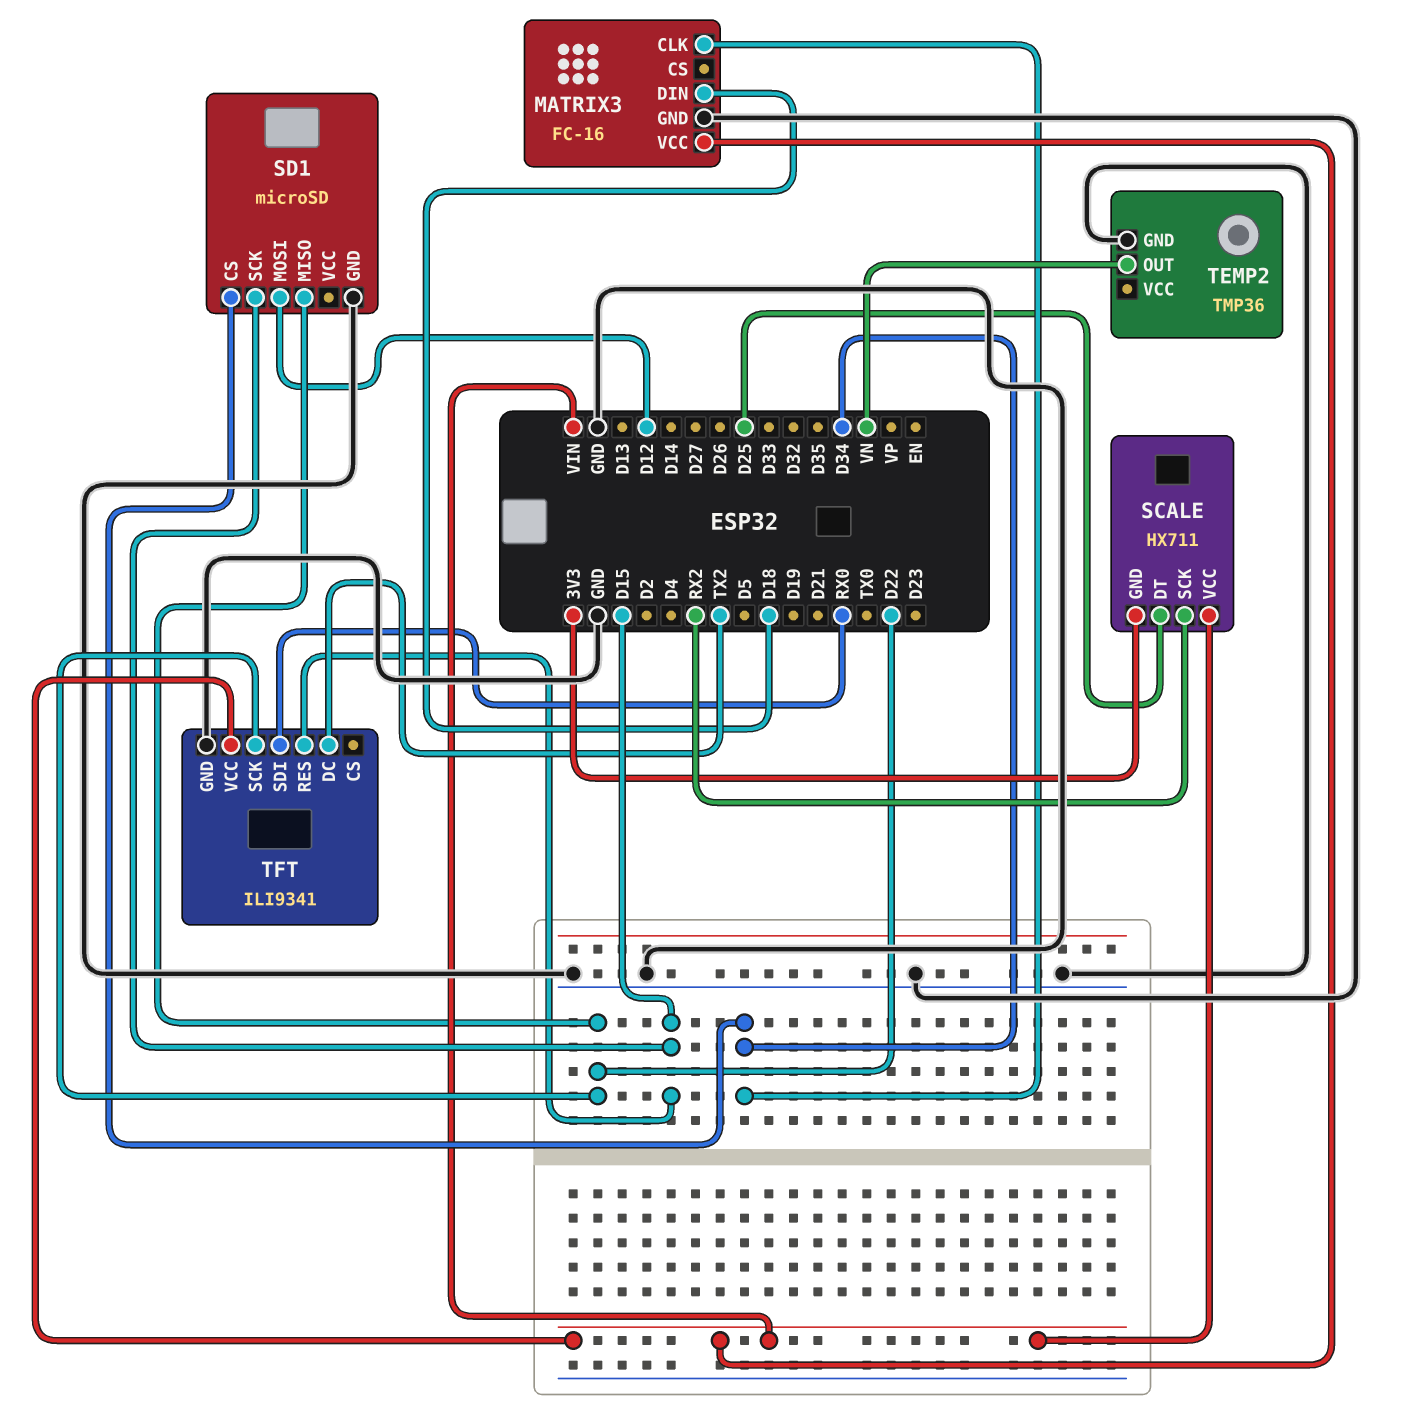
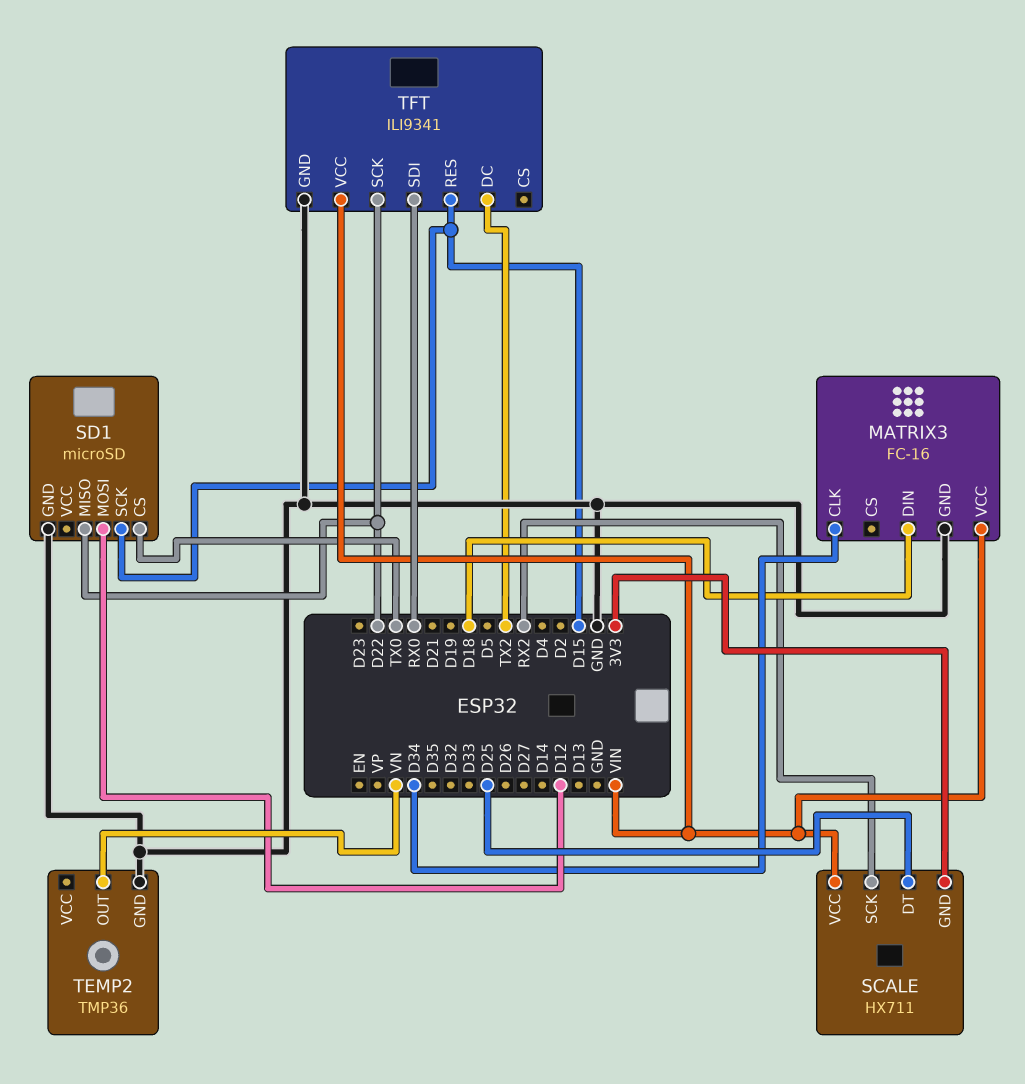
SD1 pin CS: D34 -> TX0

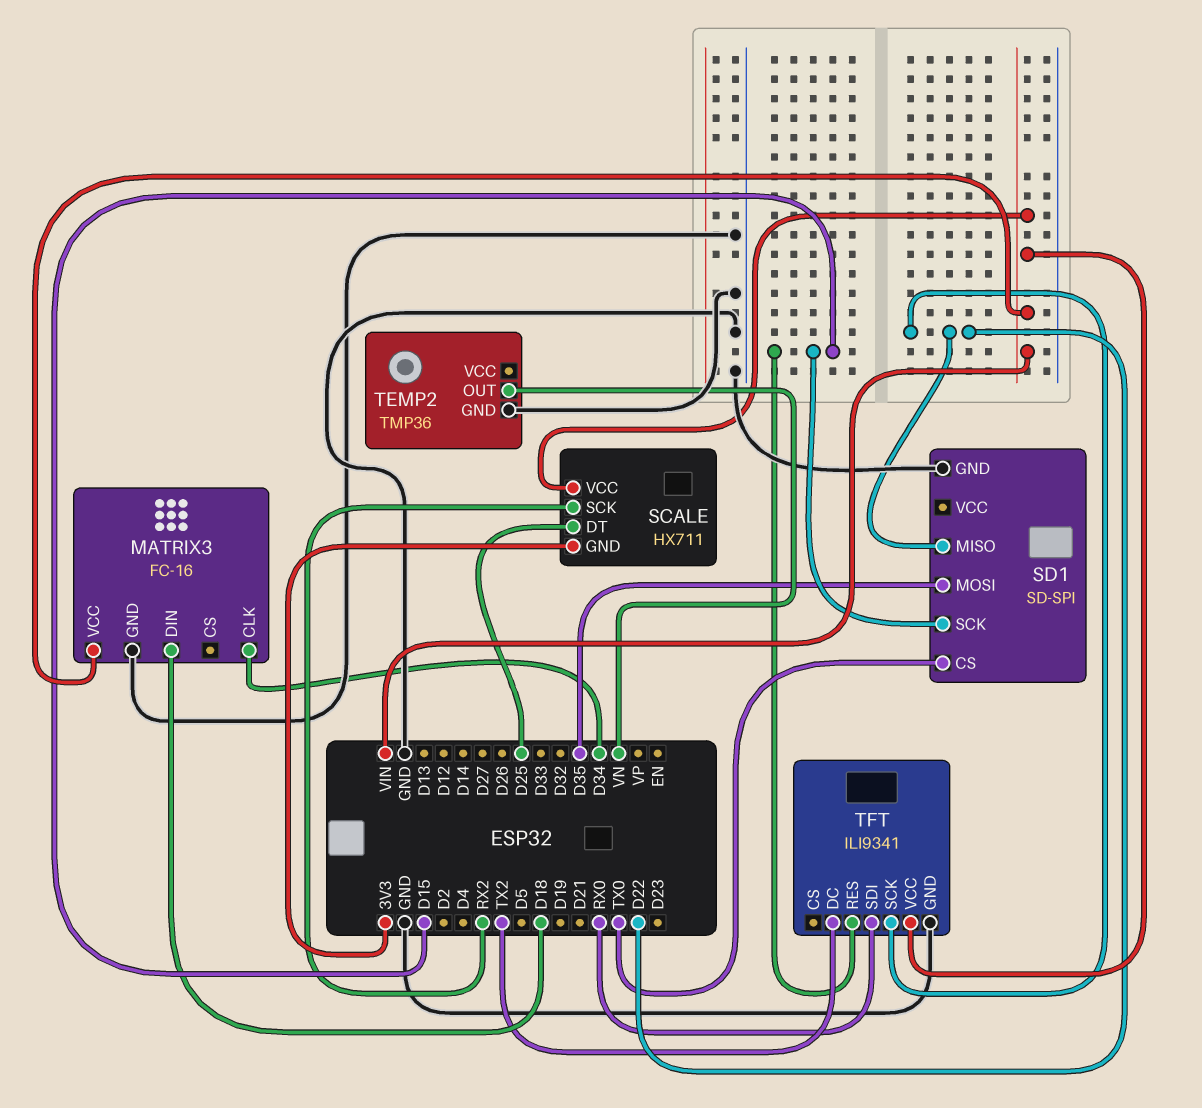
SD1: microSD -> SD-SPI
SD1 pin MOSI: D12 -> D35

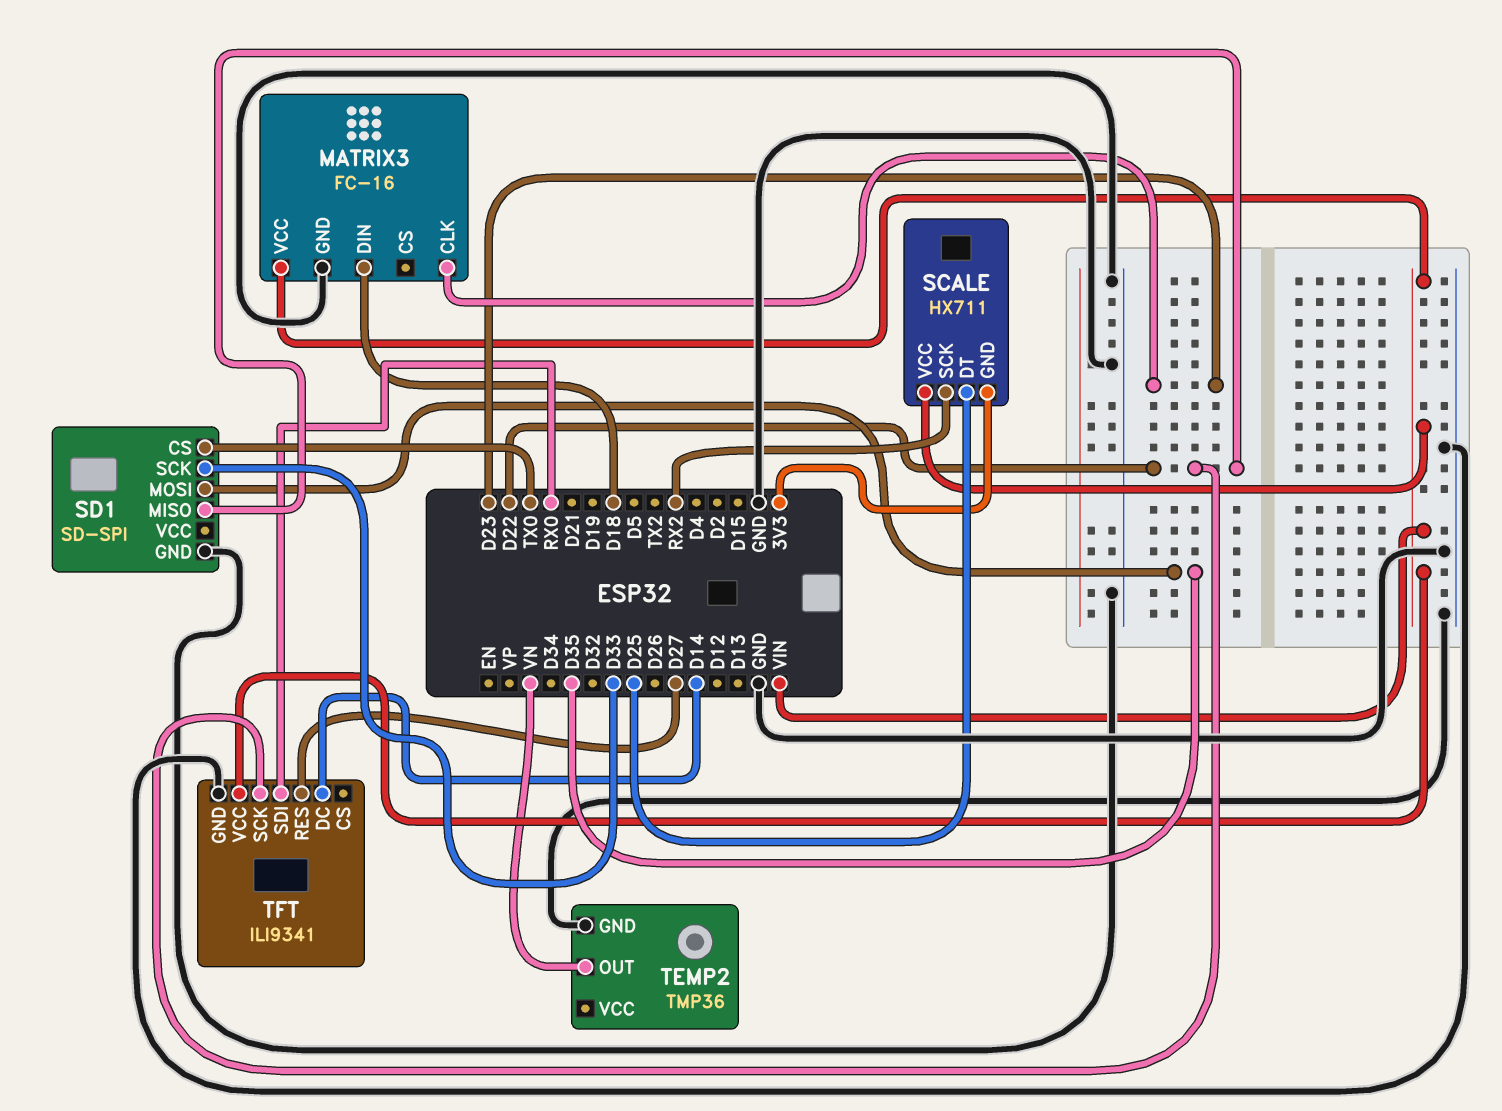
MATRIX3 pin CLK: D34 -> D23
SD1 pin SCK: D15 -> D33
TFT pin DC: TX2 -> D14
TFT pin RES: D15 -> D27

